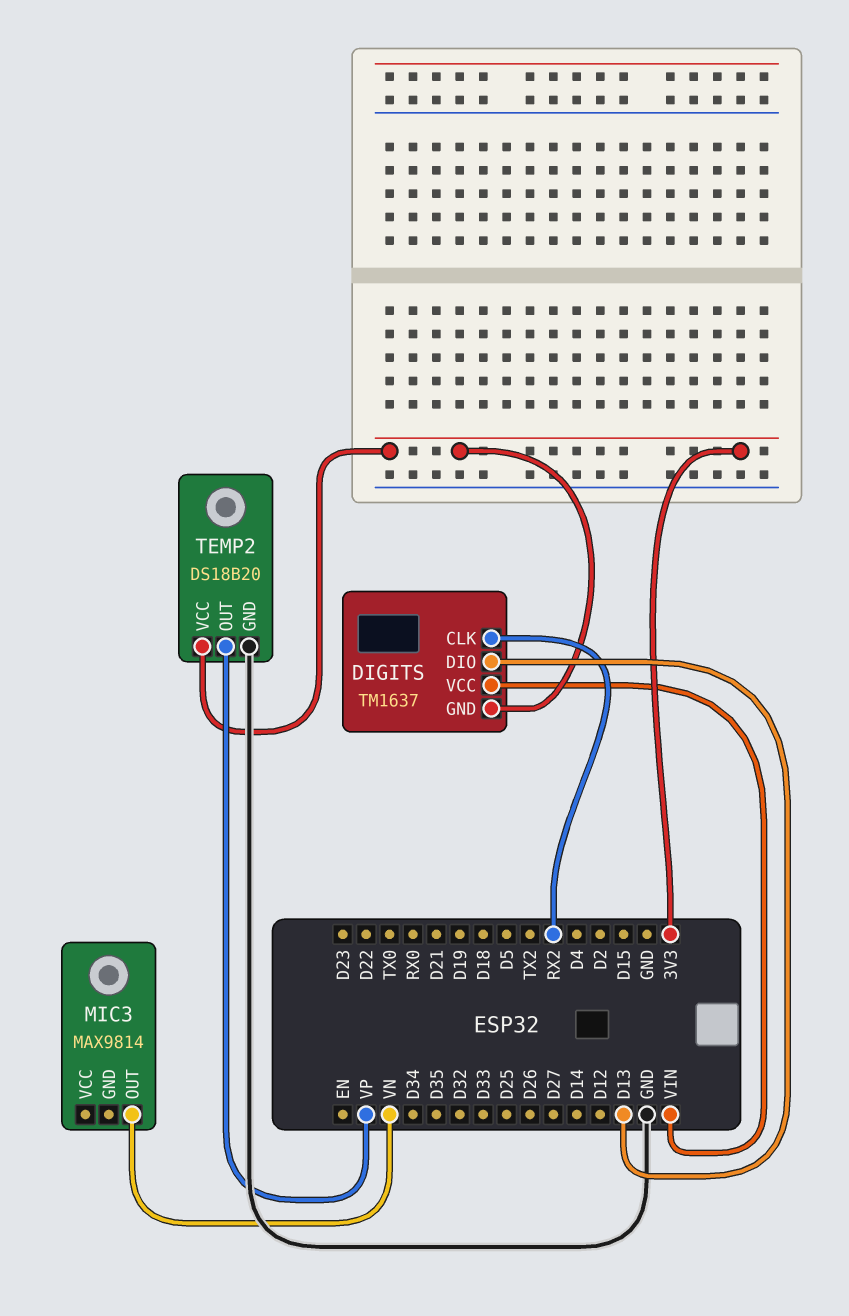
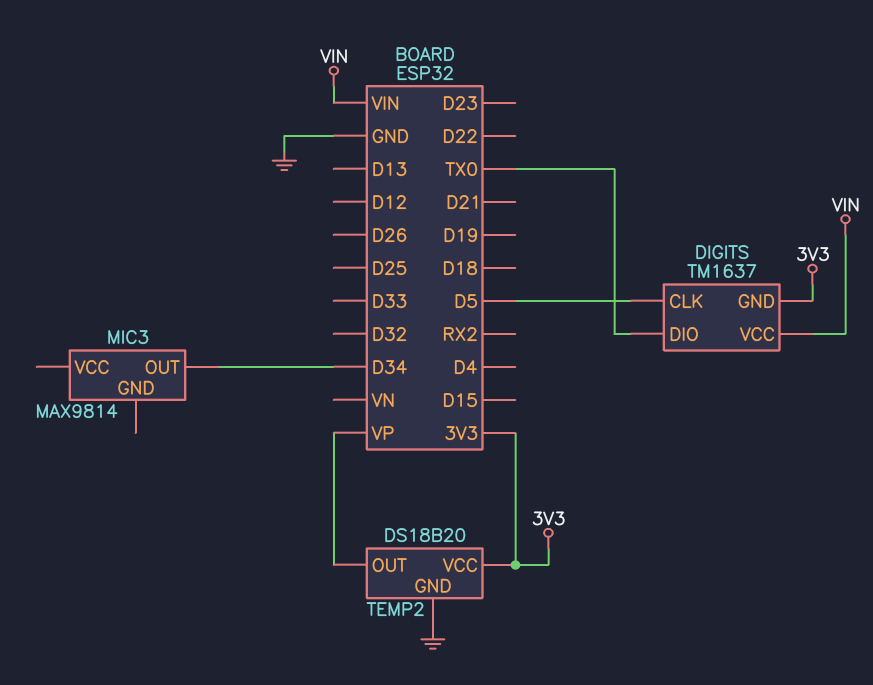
DIGITS pin CLK: RX2 -> D5
DIGITS pin DIO: D13 -> TX0
MIC3 pin OUT: VN -> D34

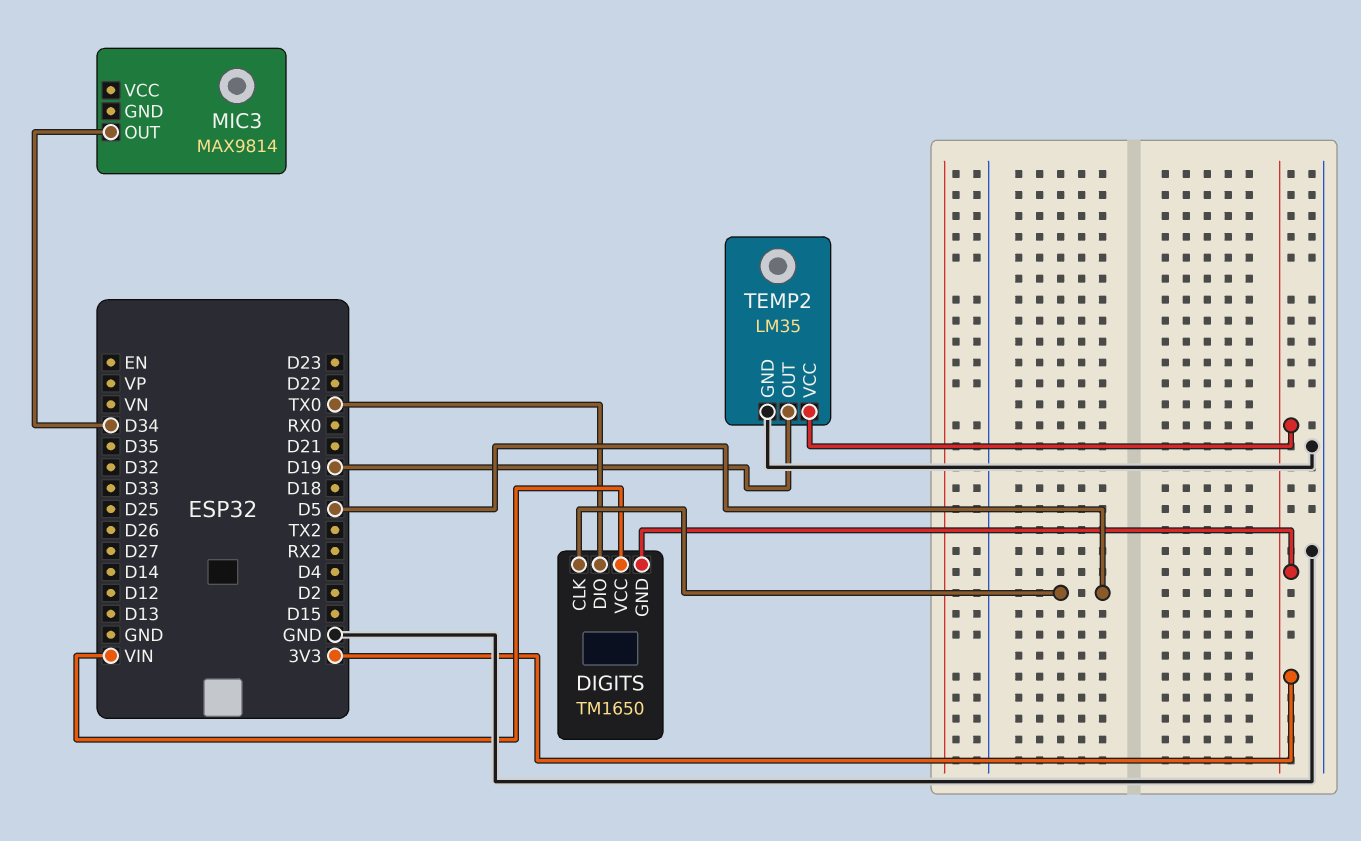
DIGITS: TM1637 -> TM1650
TEMP2: DS18B20 -> LM35
TEMP2 pin OUT: VP -> D19

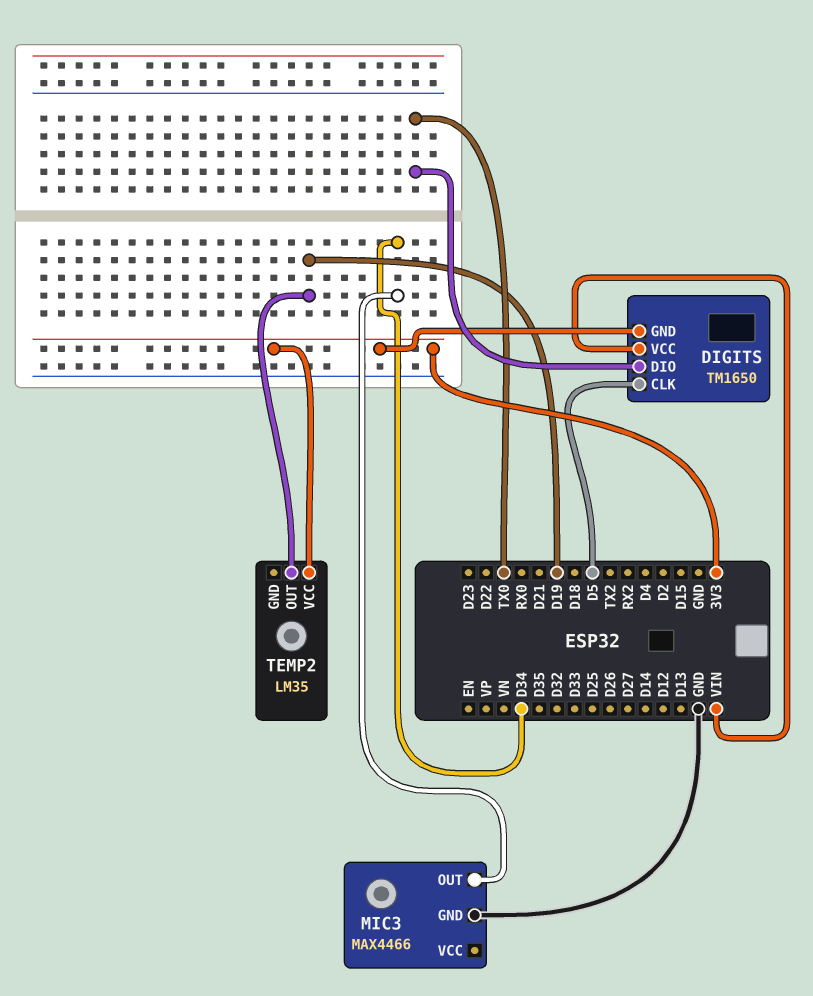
MIC3: MAX9814 -> MAX4466
MIC3 pin GND: none -> GND
TEMP2 pin GND: GND -> none

